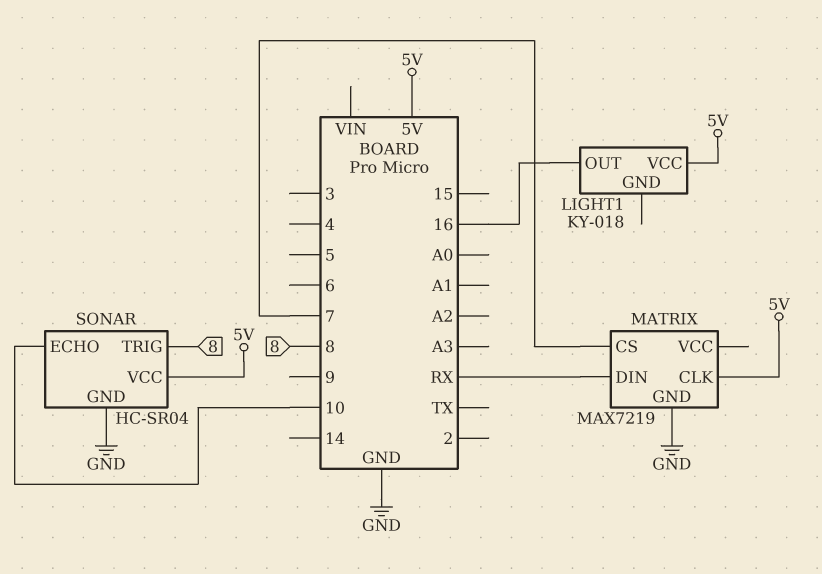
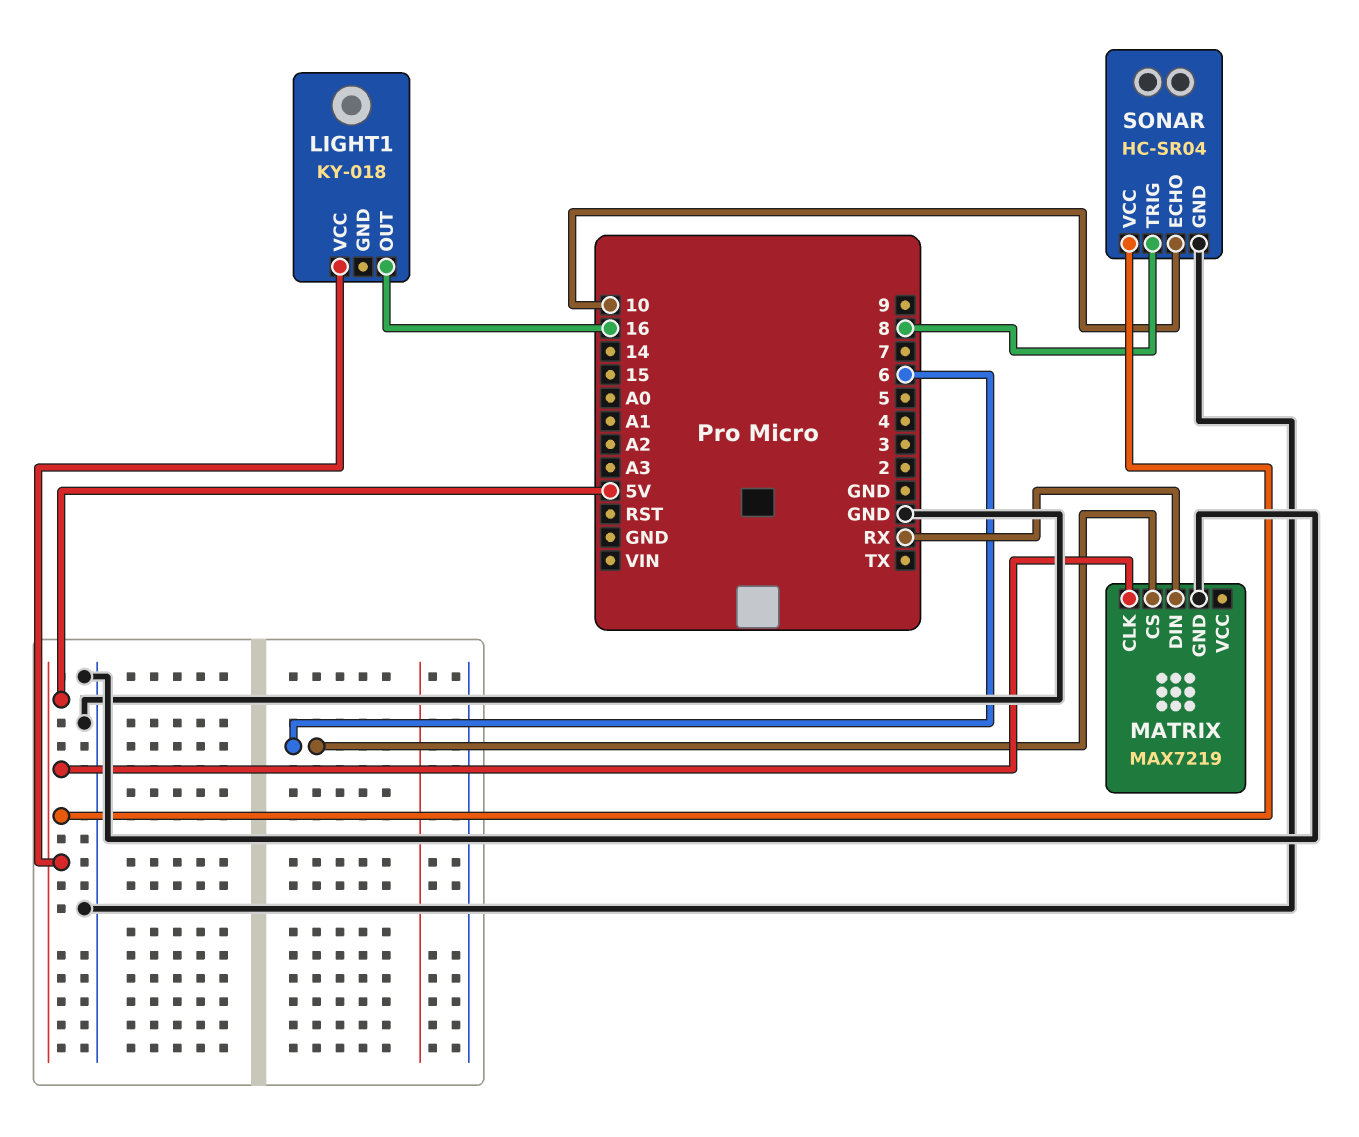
MATRIX pin CS: 7 -> 6

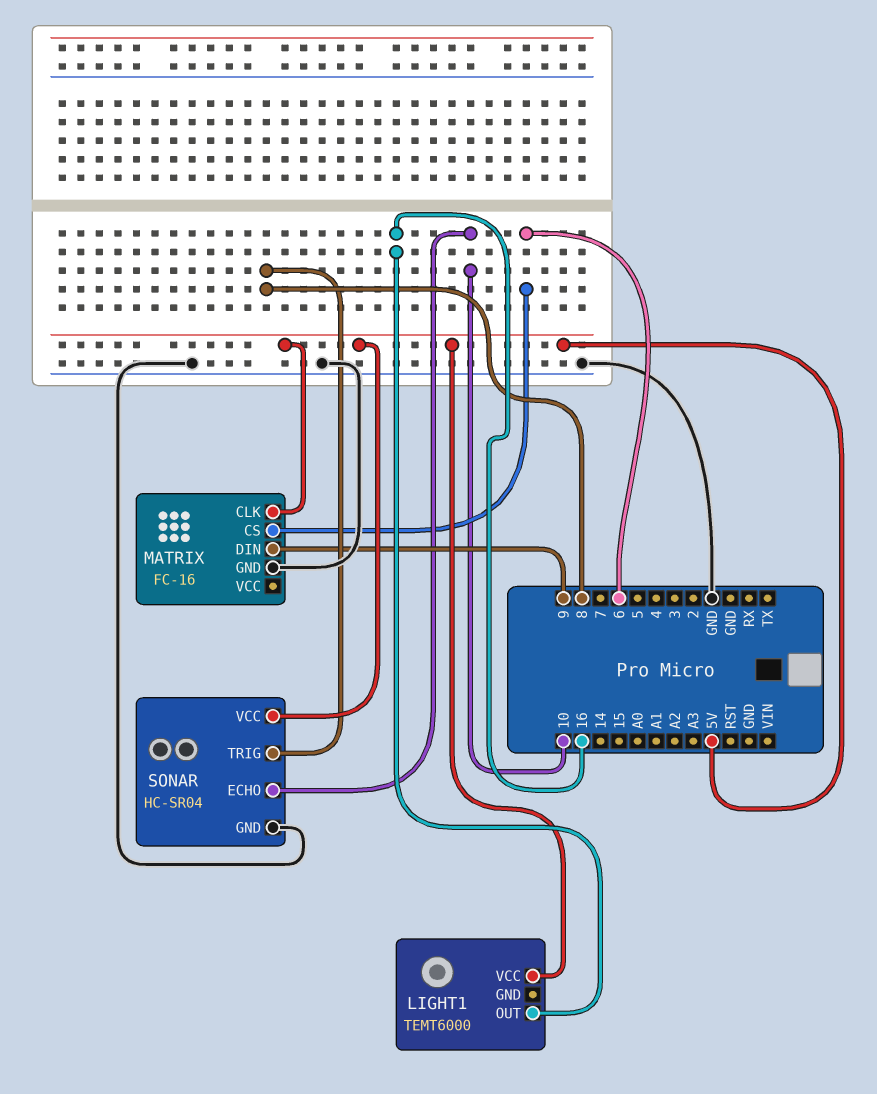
LIGHT1: KY-018 -> TEMT6000
MATRIX: MAX7219 -> FC-16
MATRIX pin DIN: RX -> 9

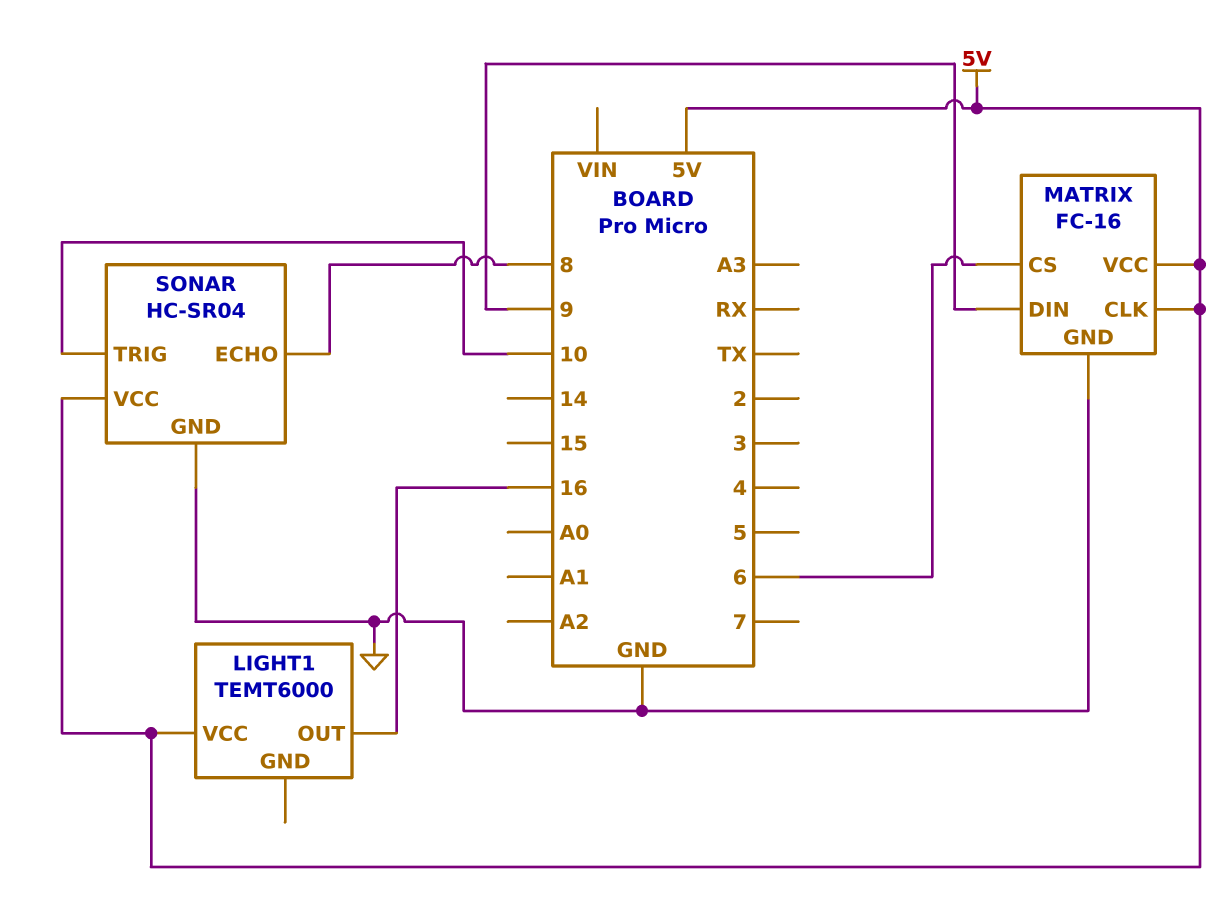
MATRIX pin VCC: none -> 5V
SONAR pin ECHO: 10 -> 8
SONAR pin TRIG: 8 -> 10

